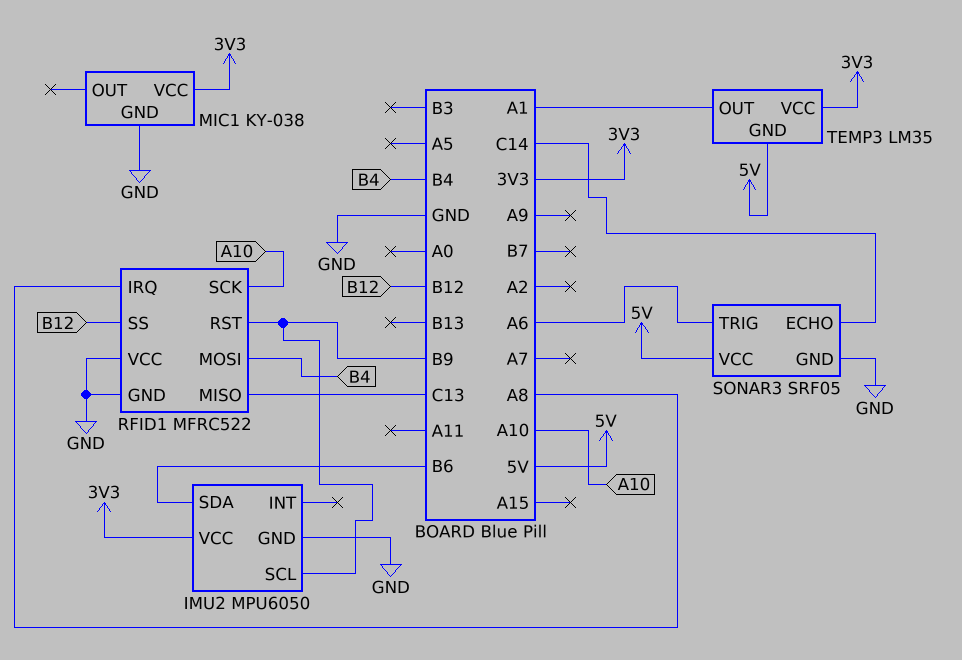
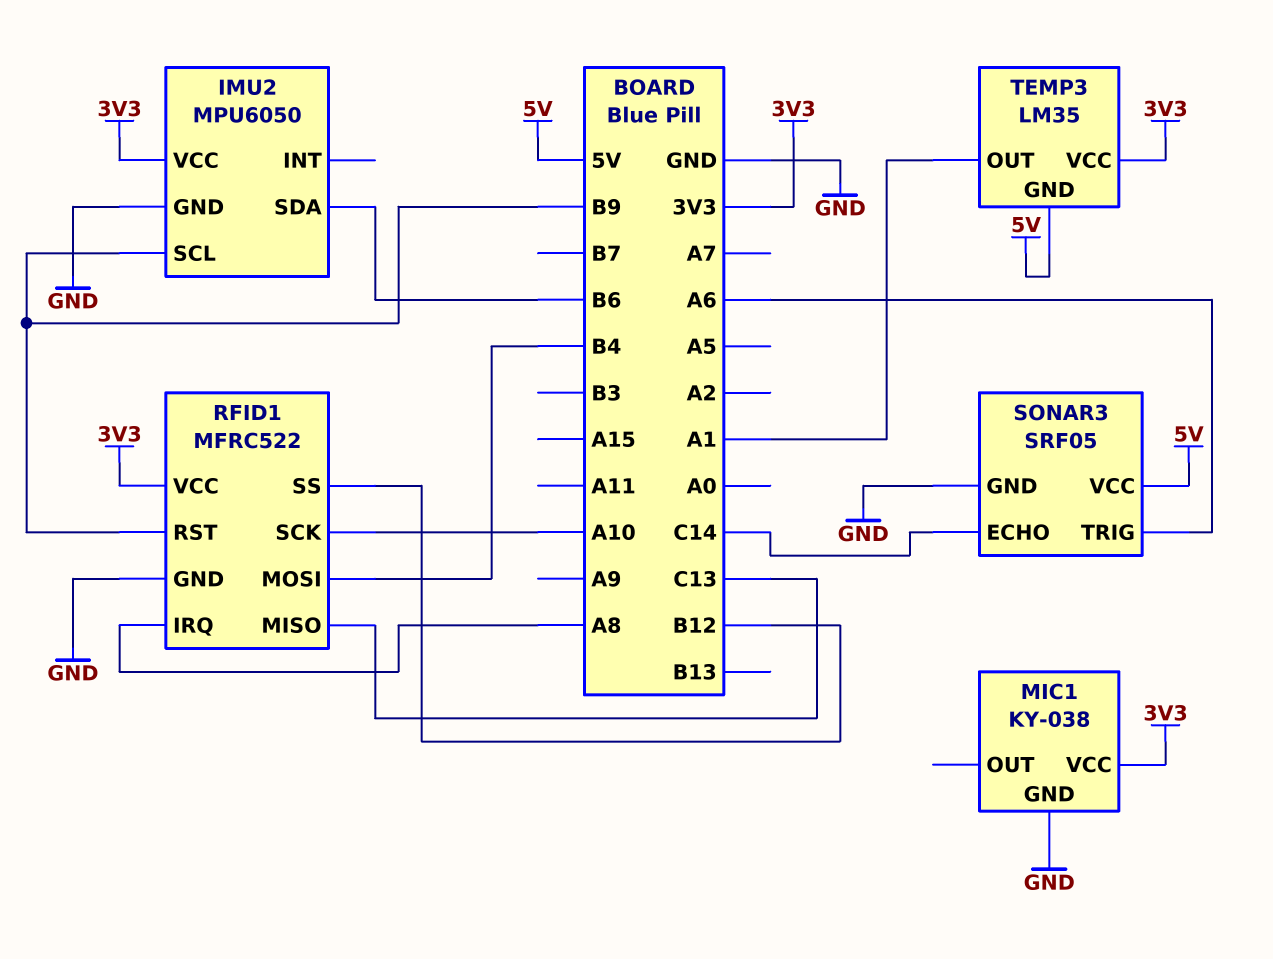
RFID1 pin VCC: GND -> 3V3

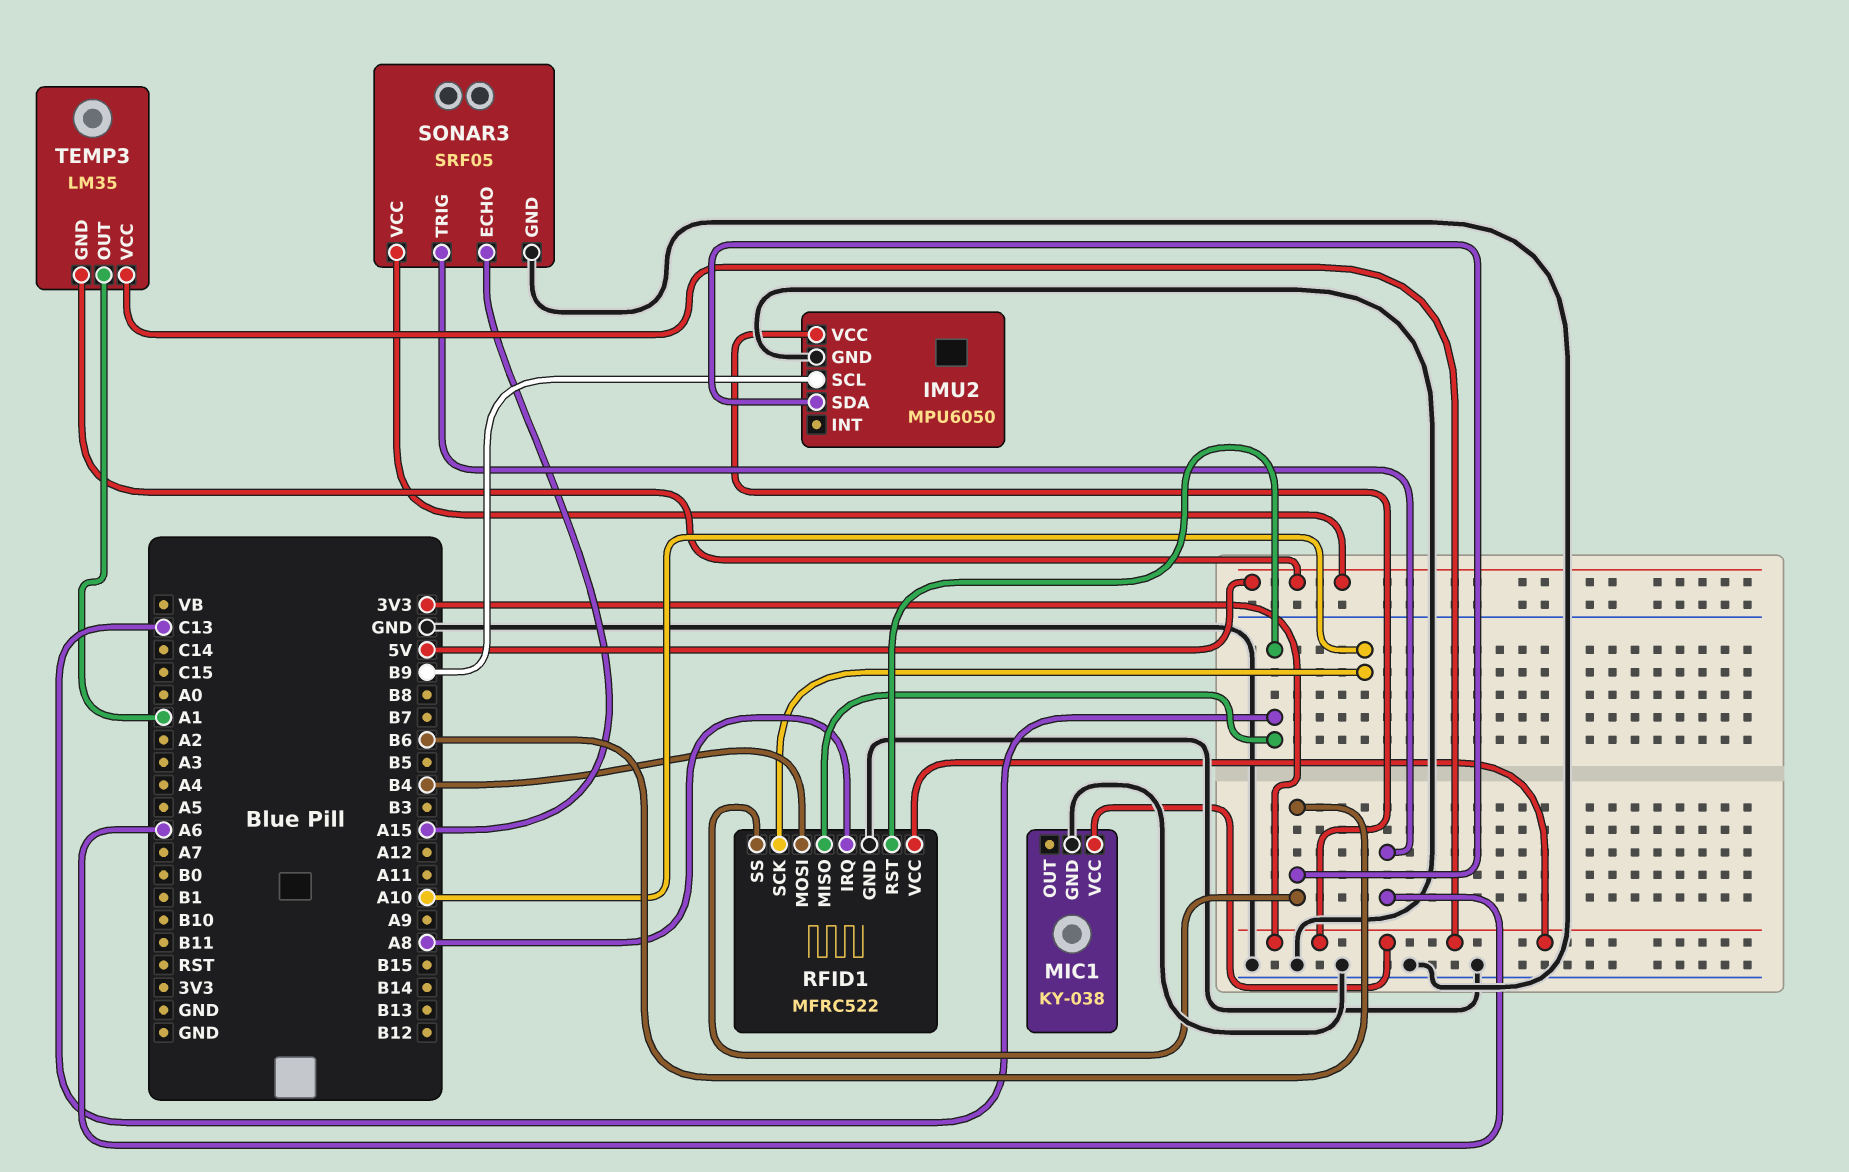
RFID1 pin RST: B9 -> C13
RFID1 pin SS: B12 -> B6
SONAR3 pin ECHO: C14 -> A15

